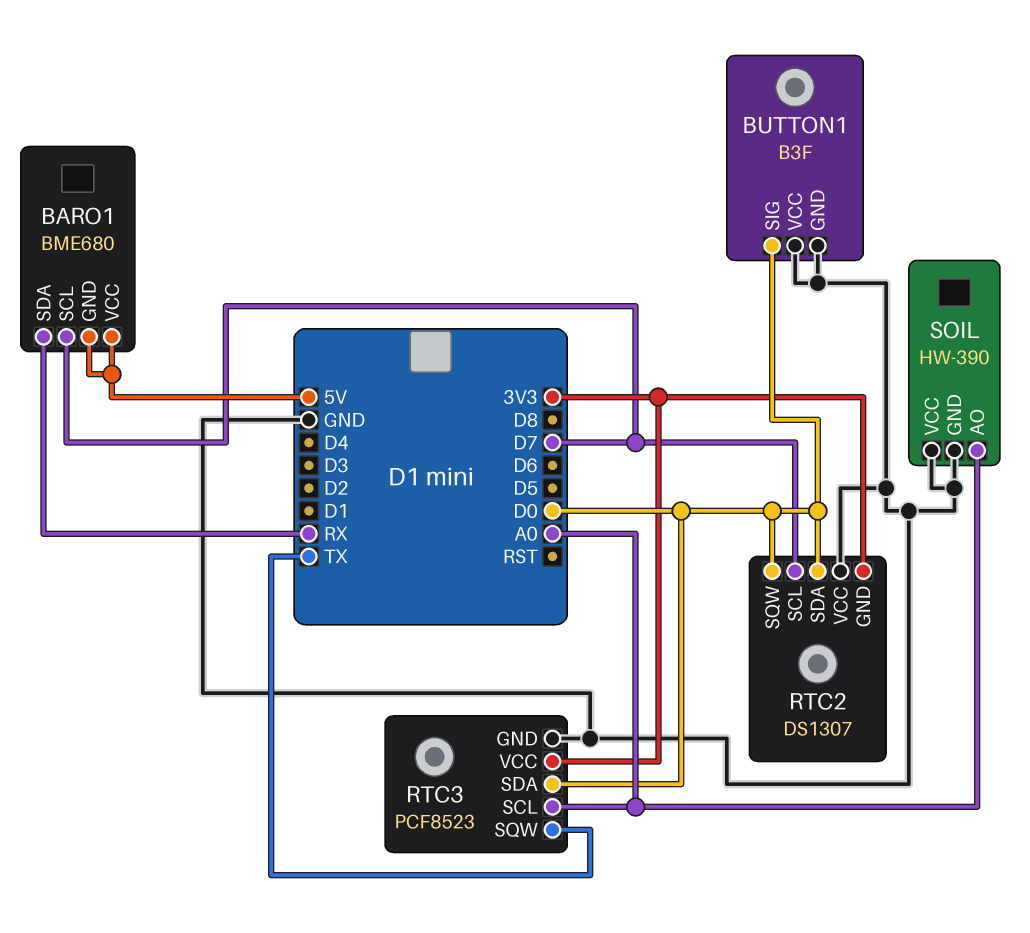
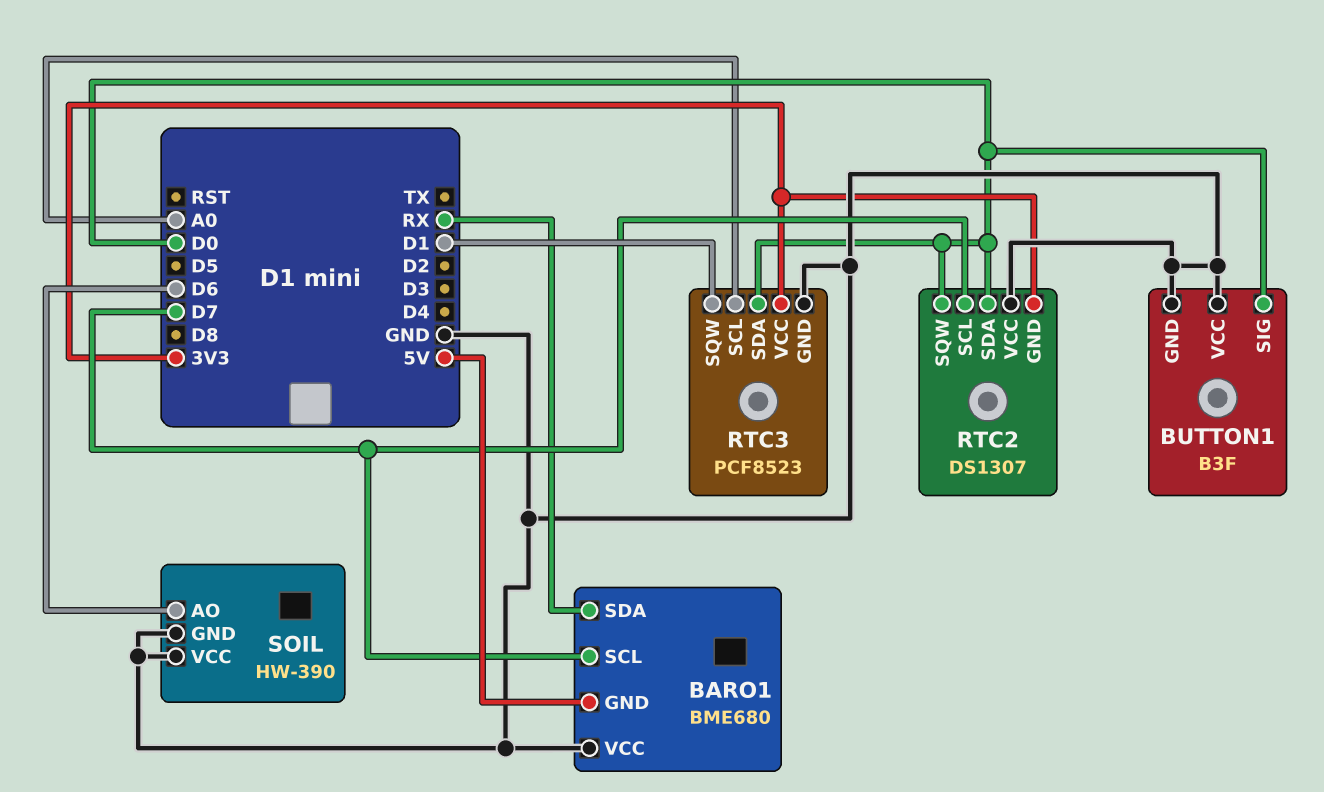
BARO1 pin VCC: 5V -> GND
RTC3 pin SQW: TX -> D1
SOIL pin AO: A0 -> D6

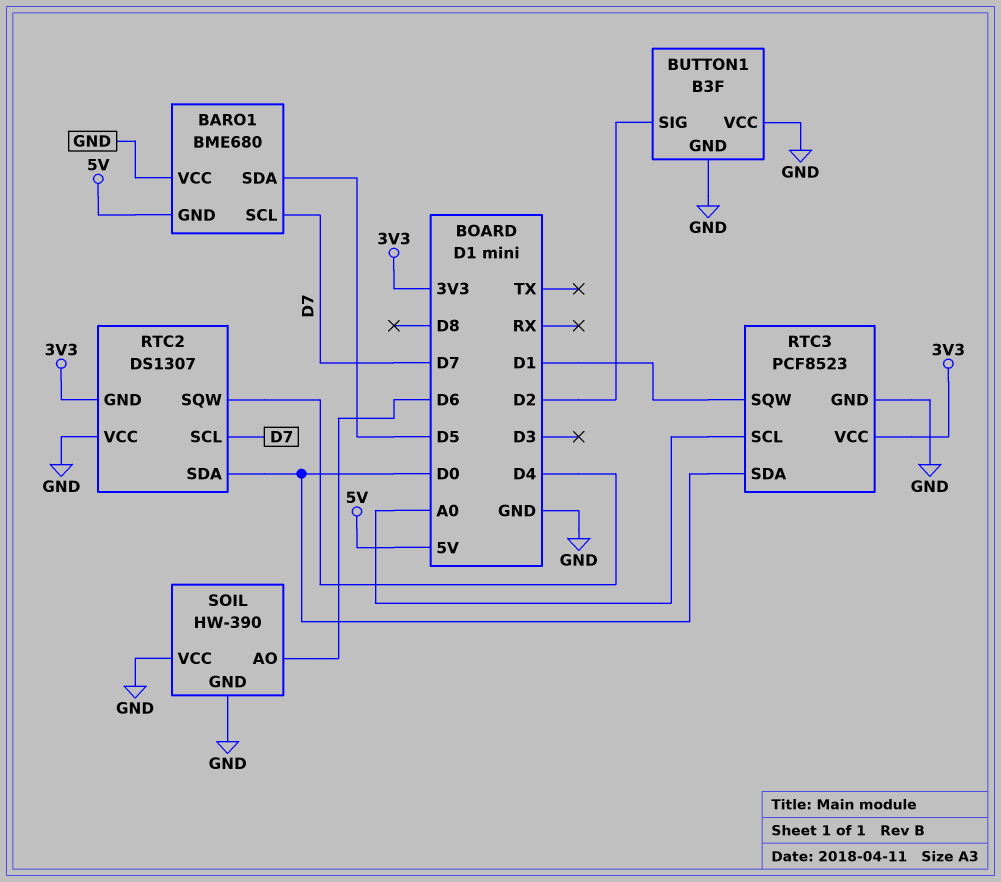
BARO1 pin SDA: RX -> D5
BUTTON1 pin SIG: D0 -> D2
RTC2 pin SQW: D0 -> D4

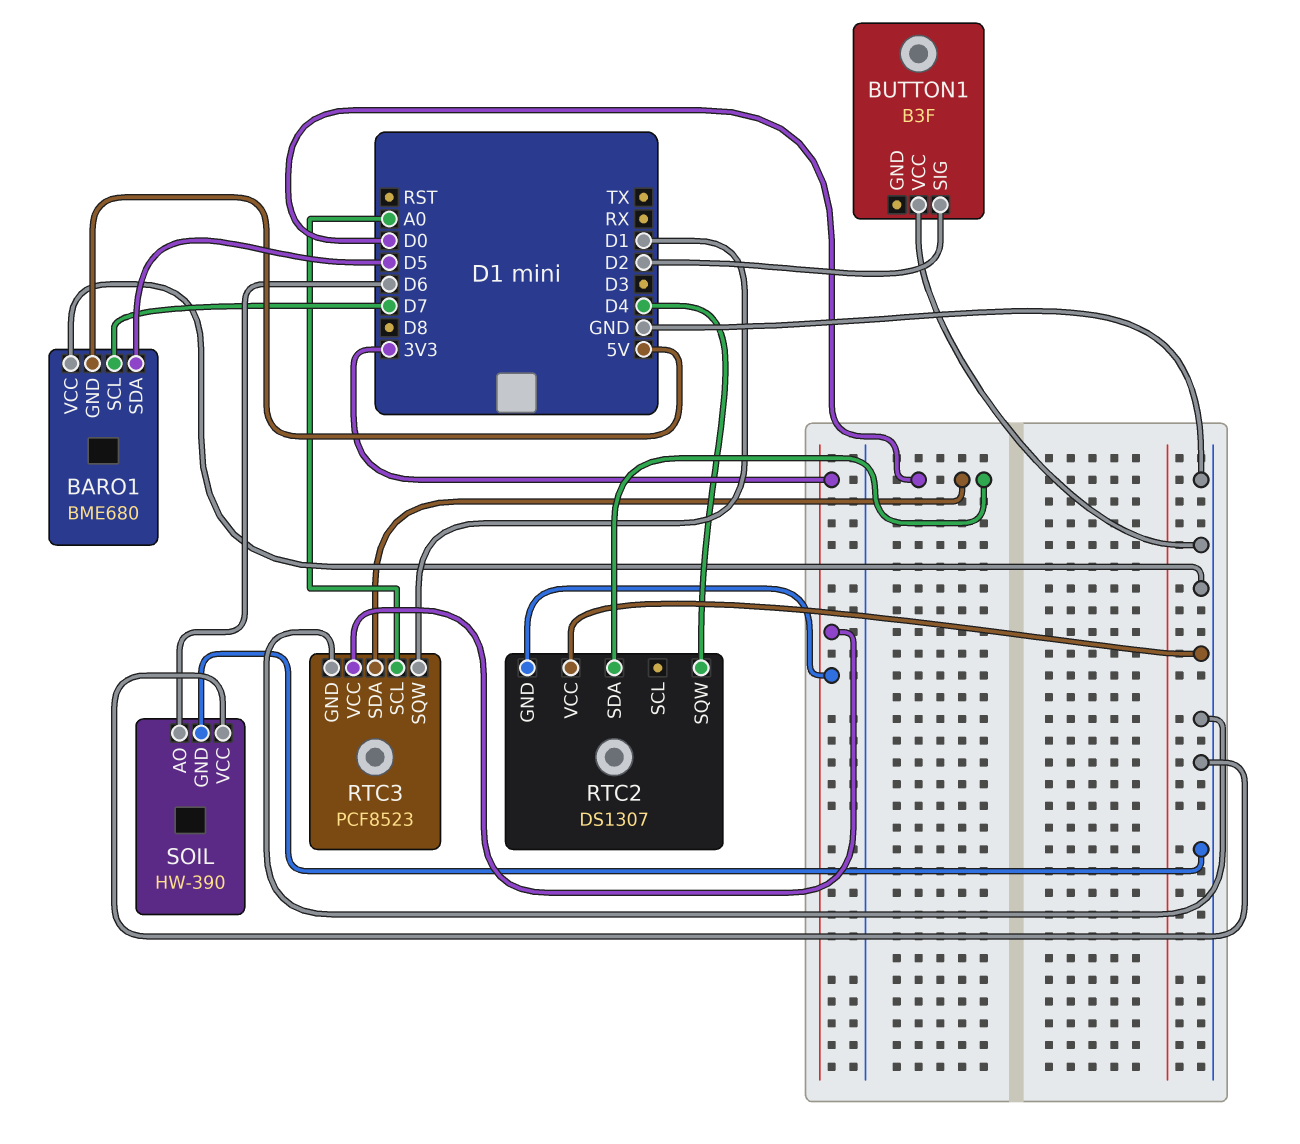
BUTTON1 pin GND: GND -> none
RTC2 pin SCL: D7 -> none

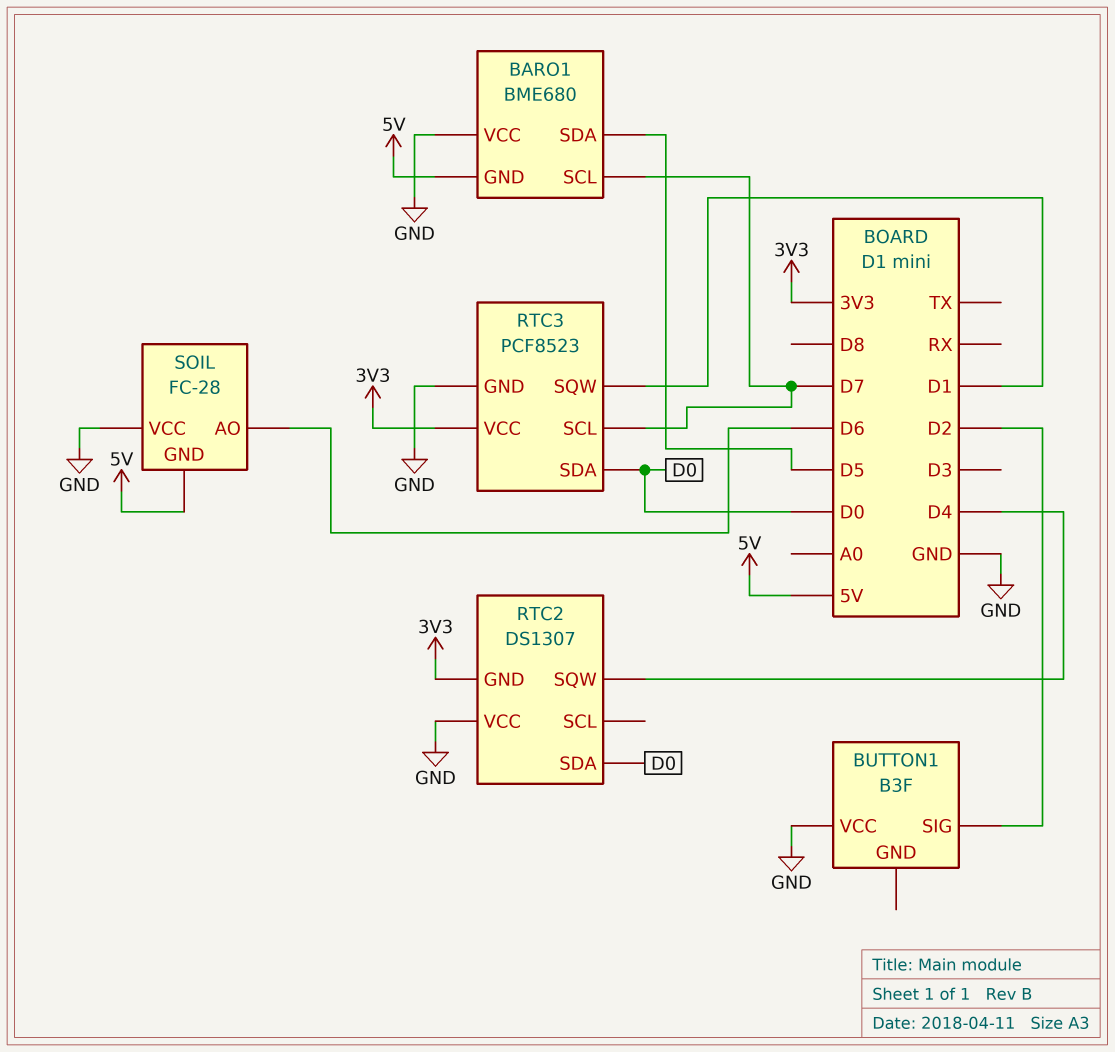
RTC3 pin SCL: A0 -> D7
SOIL: HW-390 -> FC-28
SOIL pin GND: GND -> 5V

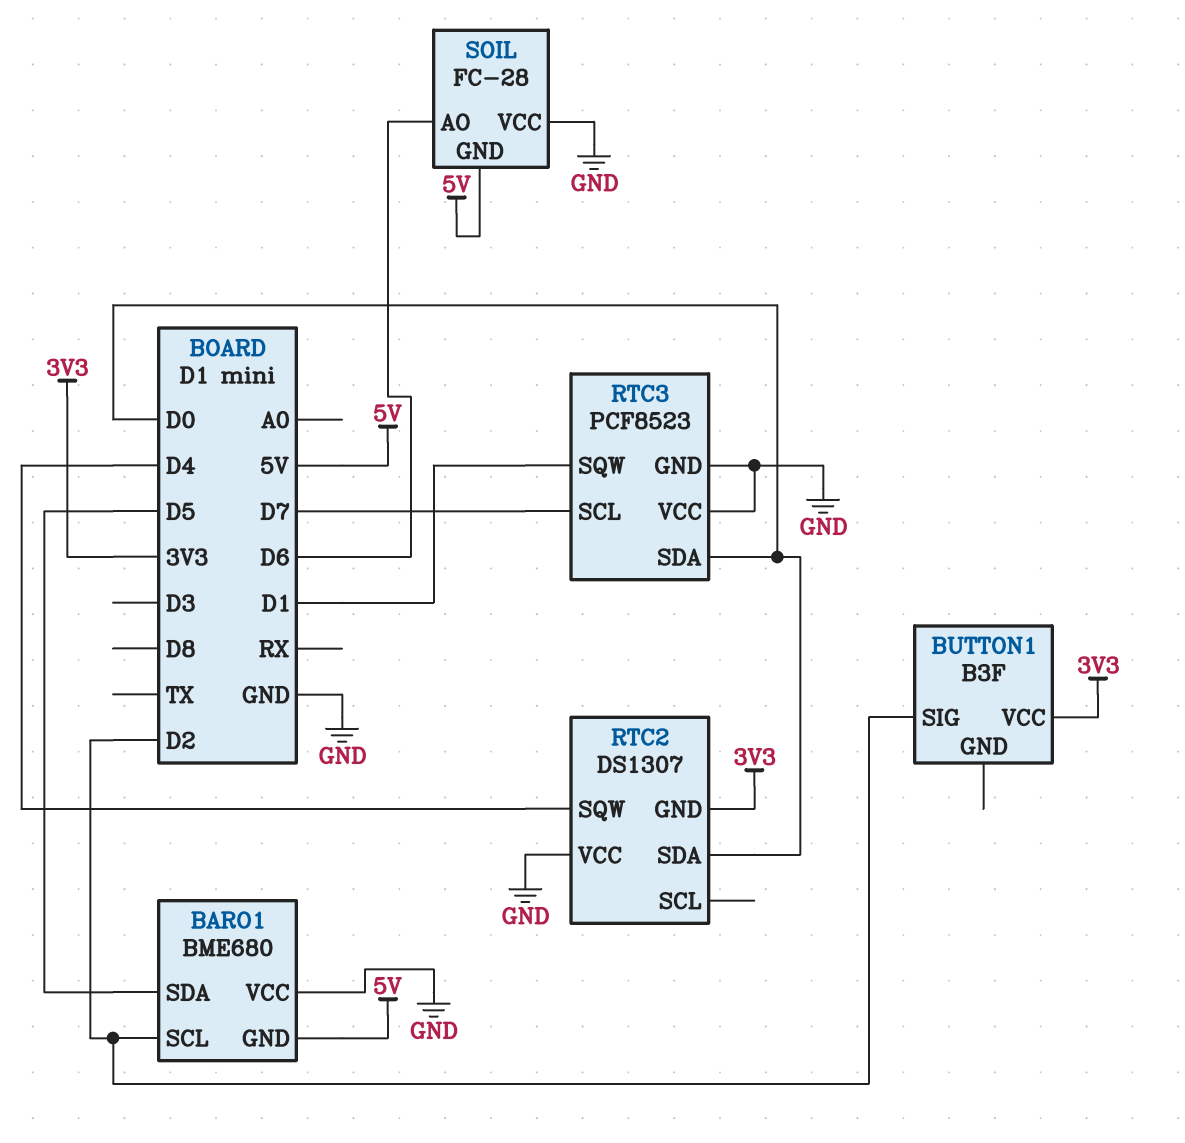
BARO1 pin SCL: D7 -> D2
BUTTON1 pin VCC: GND -> 3V3
RTC3 pin VCC: 3V3 -> GND

